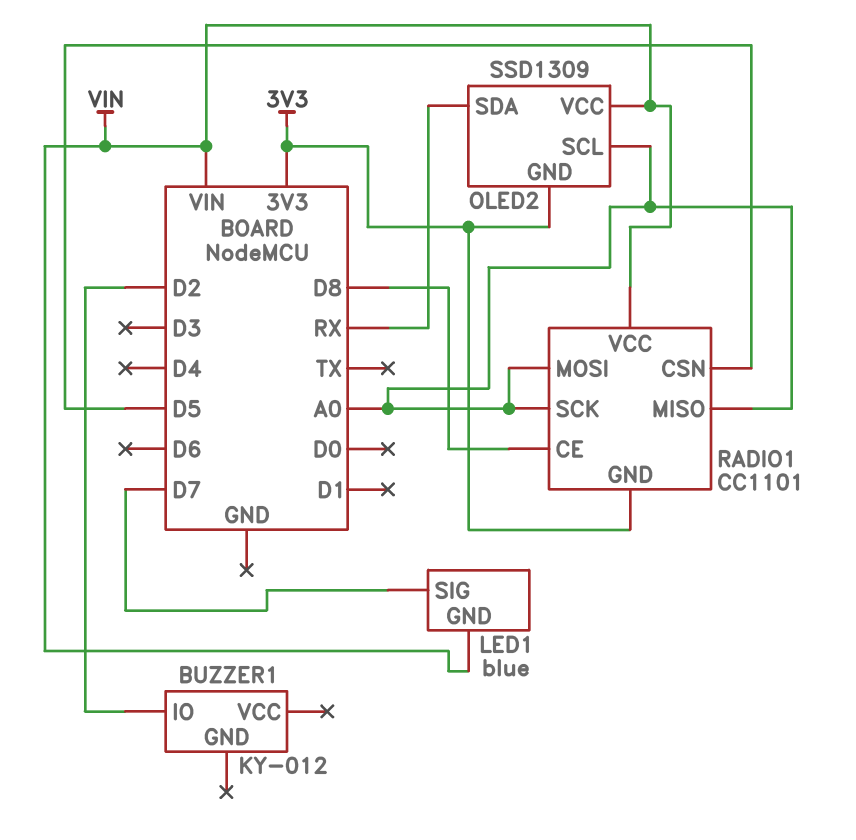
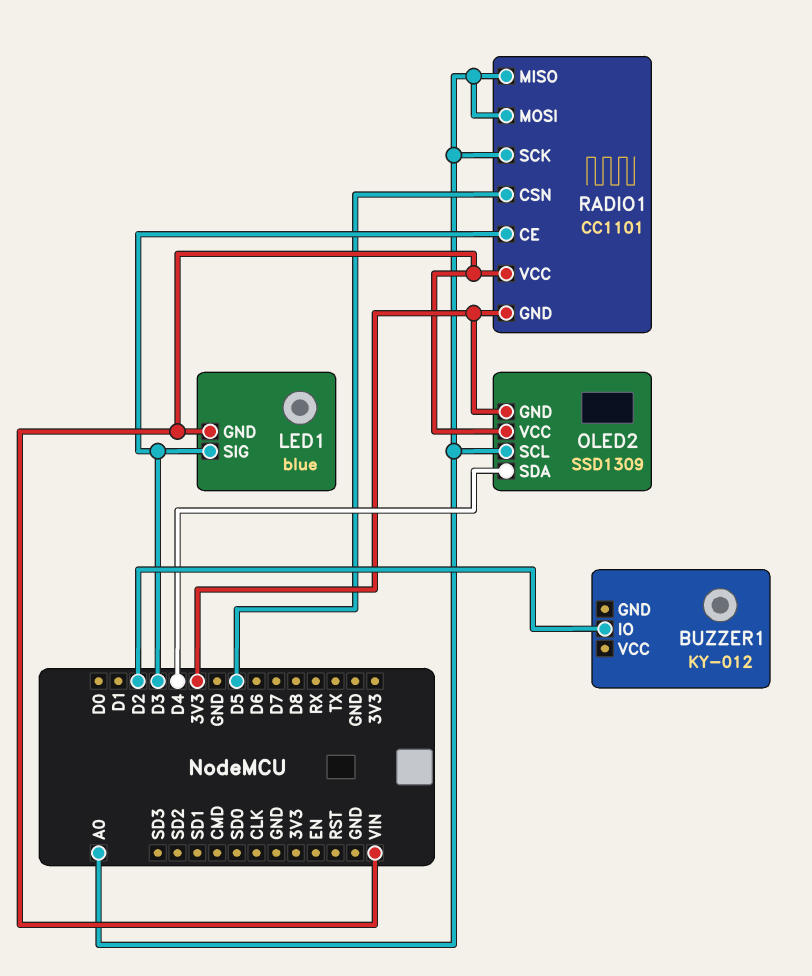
LED1 pin SIG: D7 -> D3
OLED2 pin SDA: RX -> D4
RADIO1 pin CE: D8 -> D3

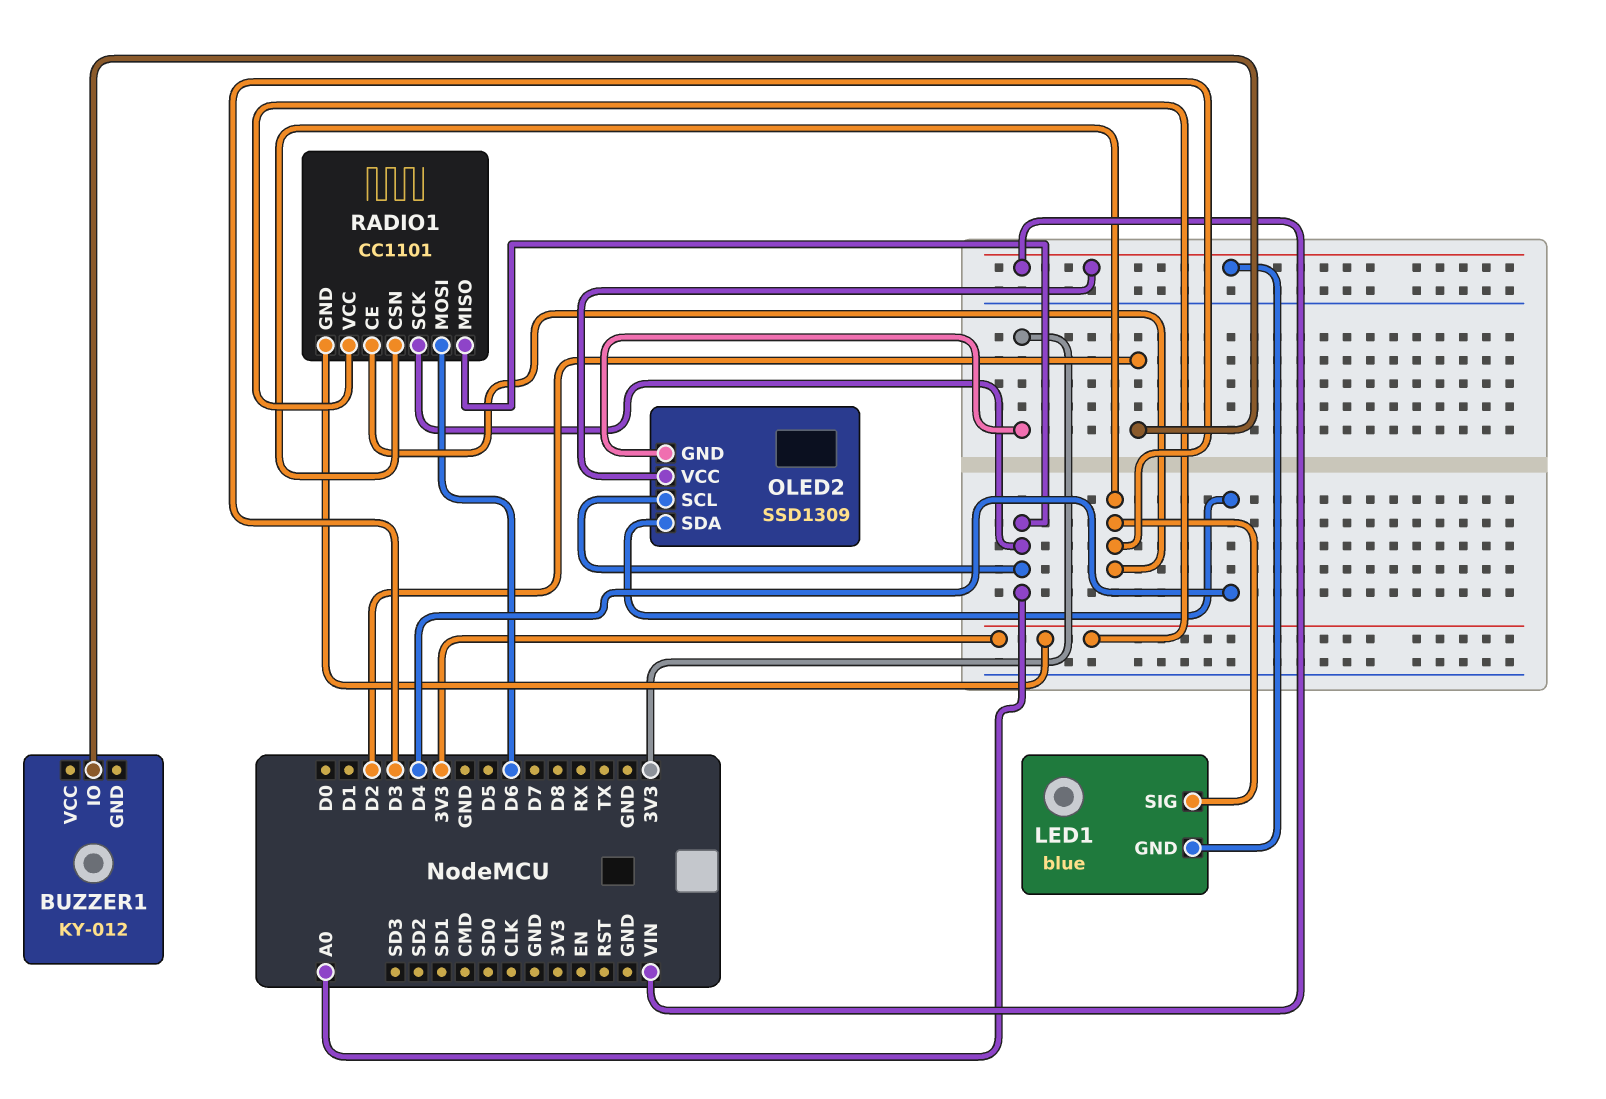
RADIO1 pin CSN: D5 -> D3
RADIO1 pin MOSI: A0 -> D6
RADIO1 pin VCC: VIN -> 3V3

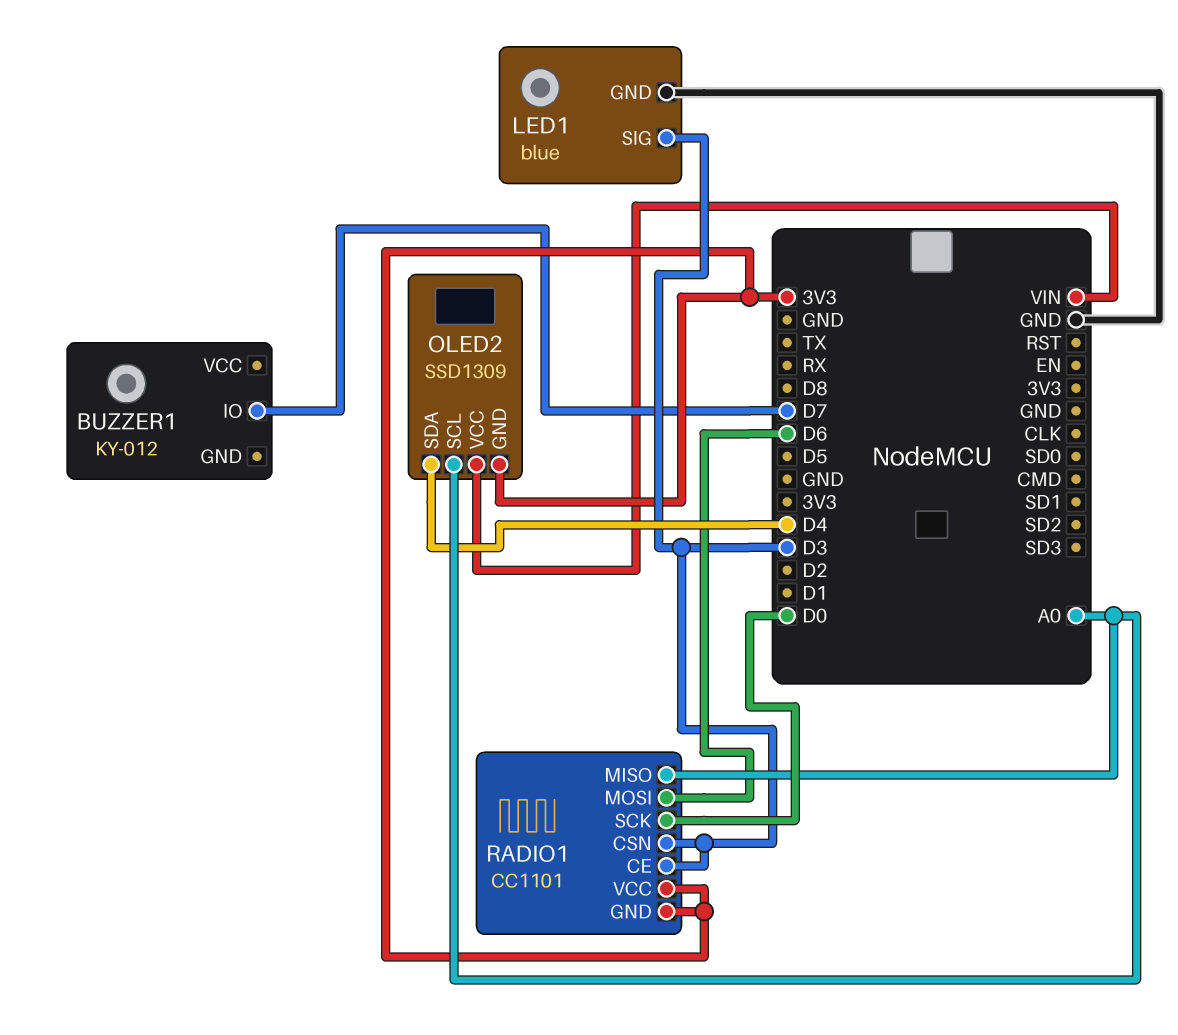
BUZZER1 pin IO: D2 -> D7
LED1 pin GND: VIN -> GND
RADIO1 pin SCK: A0 -> D0

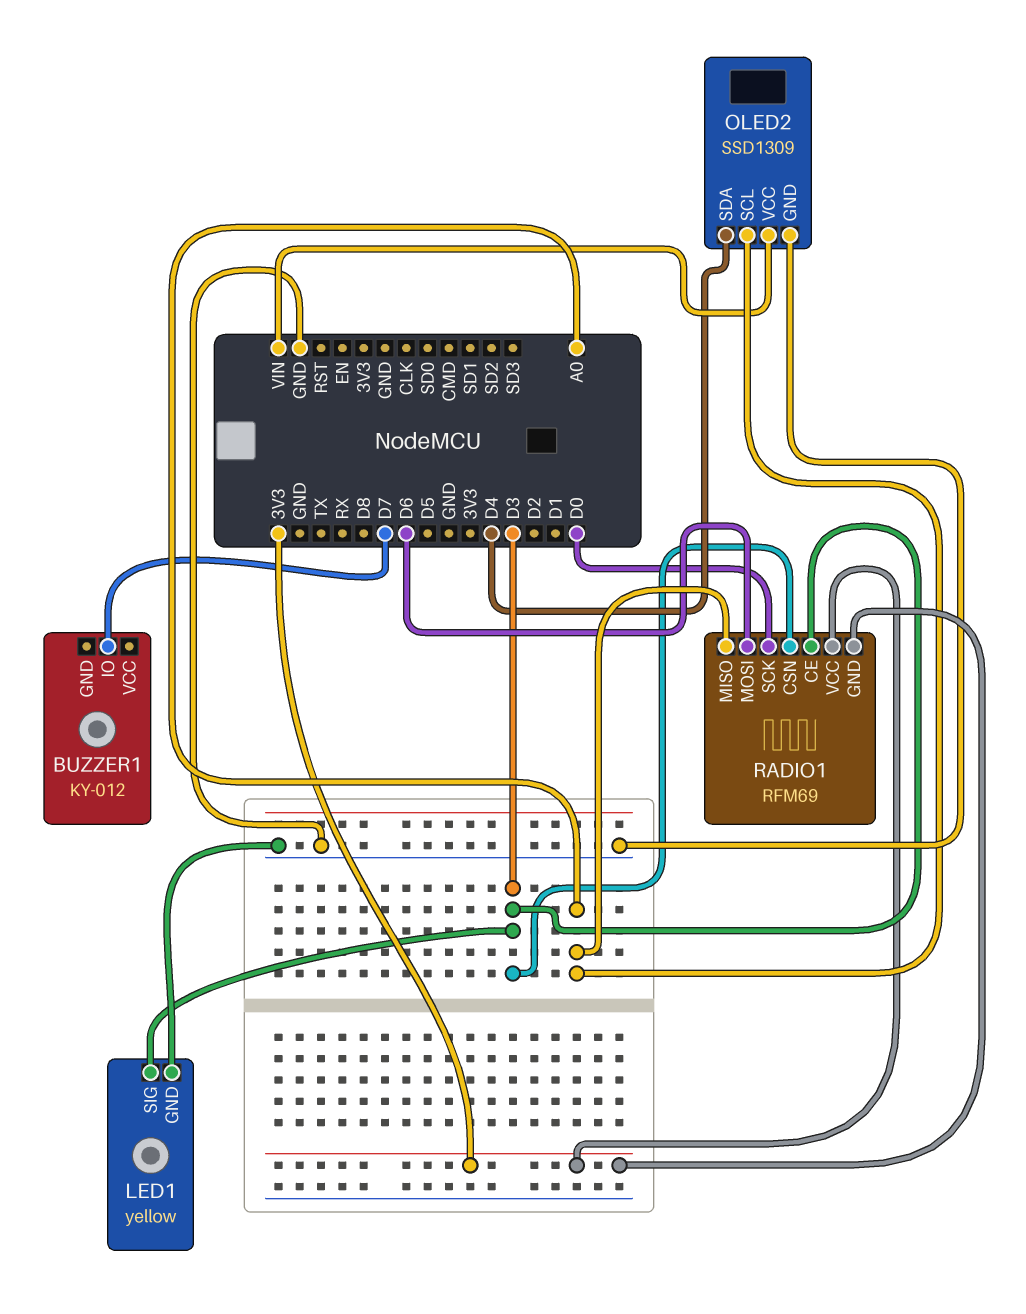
LED1: blue -> yellow
OLED2 pin GND: 3V3 -> GND
RADIO1: CC1101 -> RFM69

